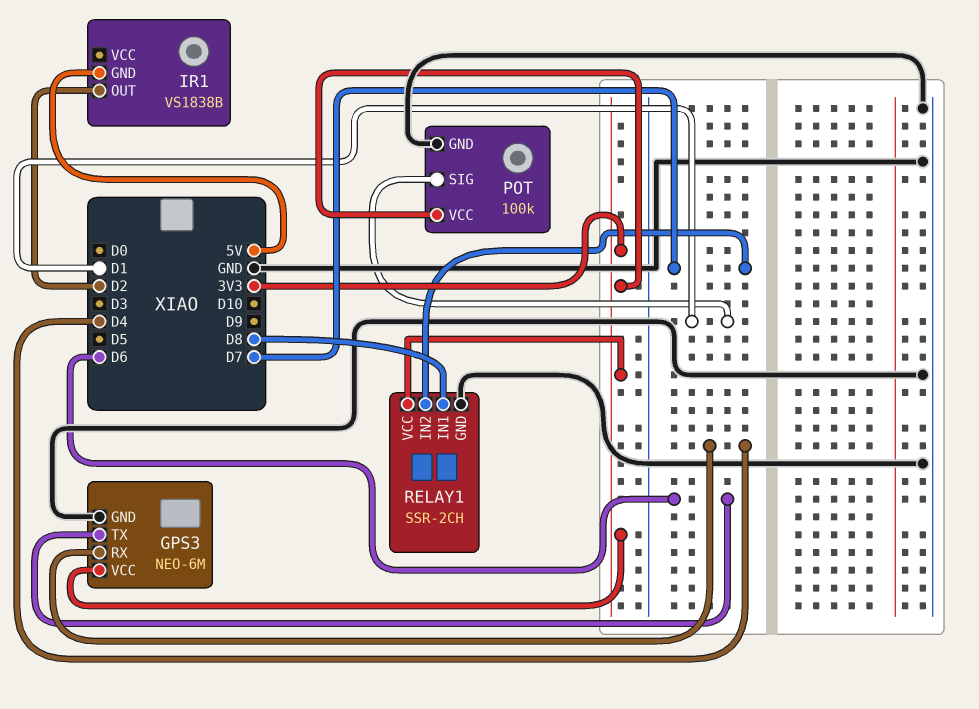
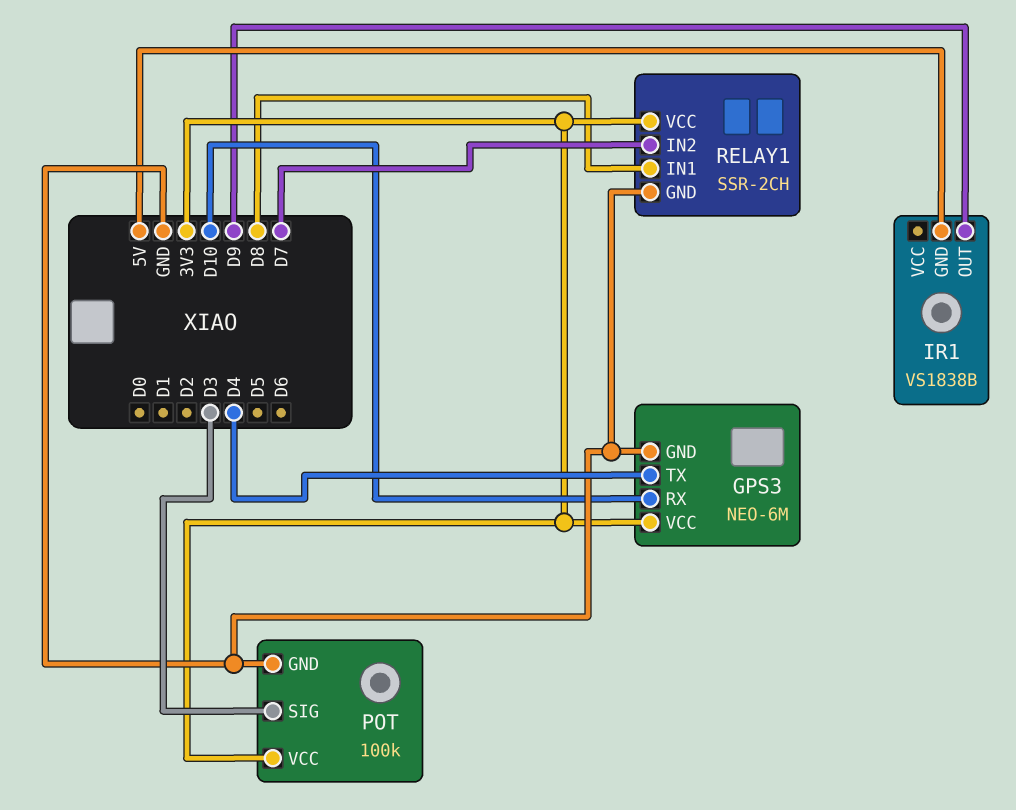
GPS3 pin RX: D4 -> D10
GPS3 pin TX: D6 -> D4
IR1 pin OUT: D2 -> D9
POT pin SIG: D1 -> D3

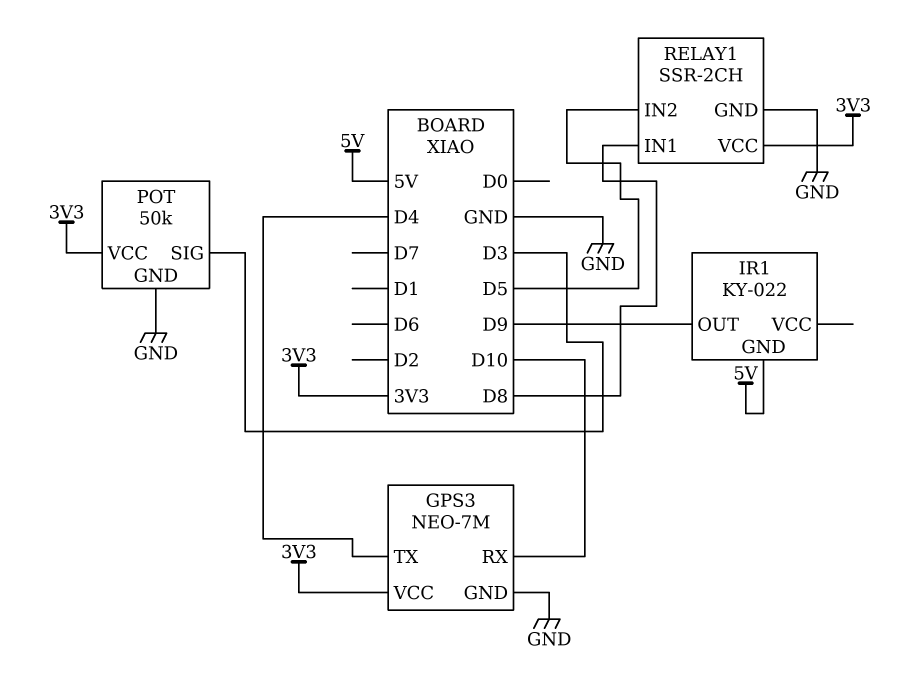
GPS3: NEO-6M -> NEO-7M
IR1: VS1838B -> KY-022
POT: 100k -> 50k
RELAY1 pin IN2: D7 -> D5

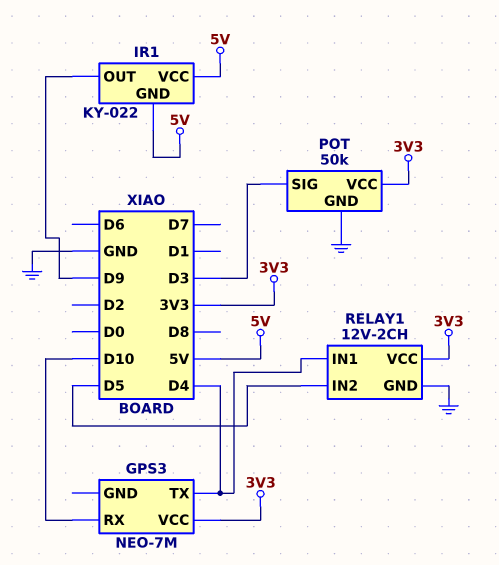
GPS3 pin GND: GND -> none
IR1 pin VCC: none -> 5V
RELAY1: SSR-2CH -> 12V-2CH
RELAY1 pin IN1: D8 -> D4

